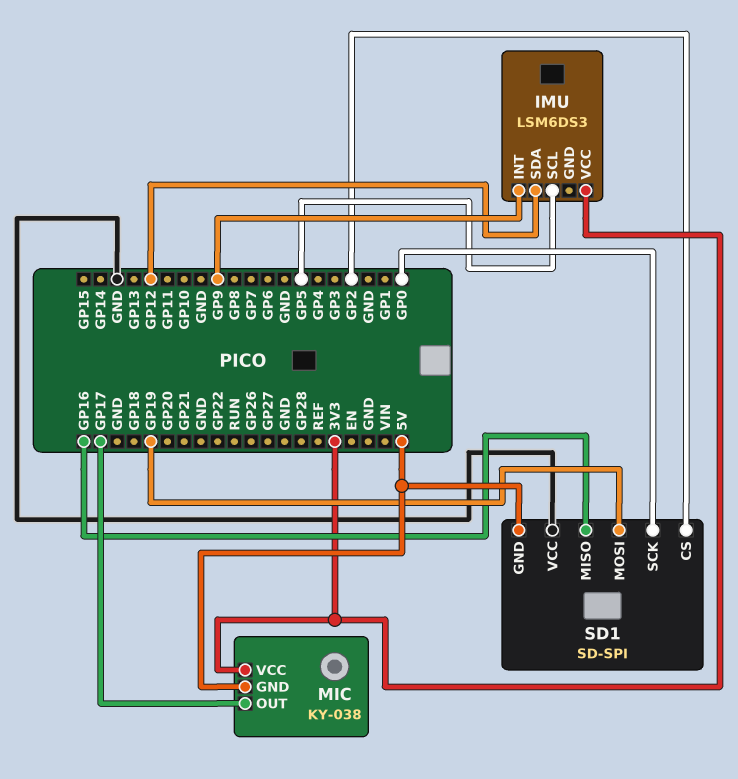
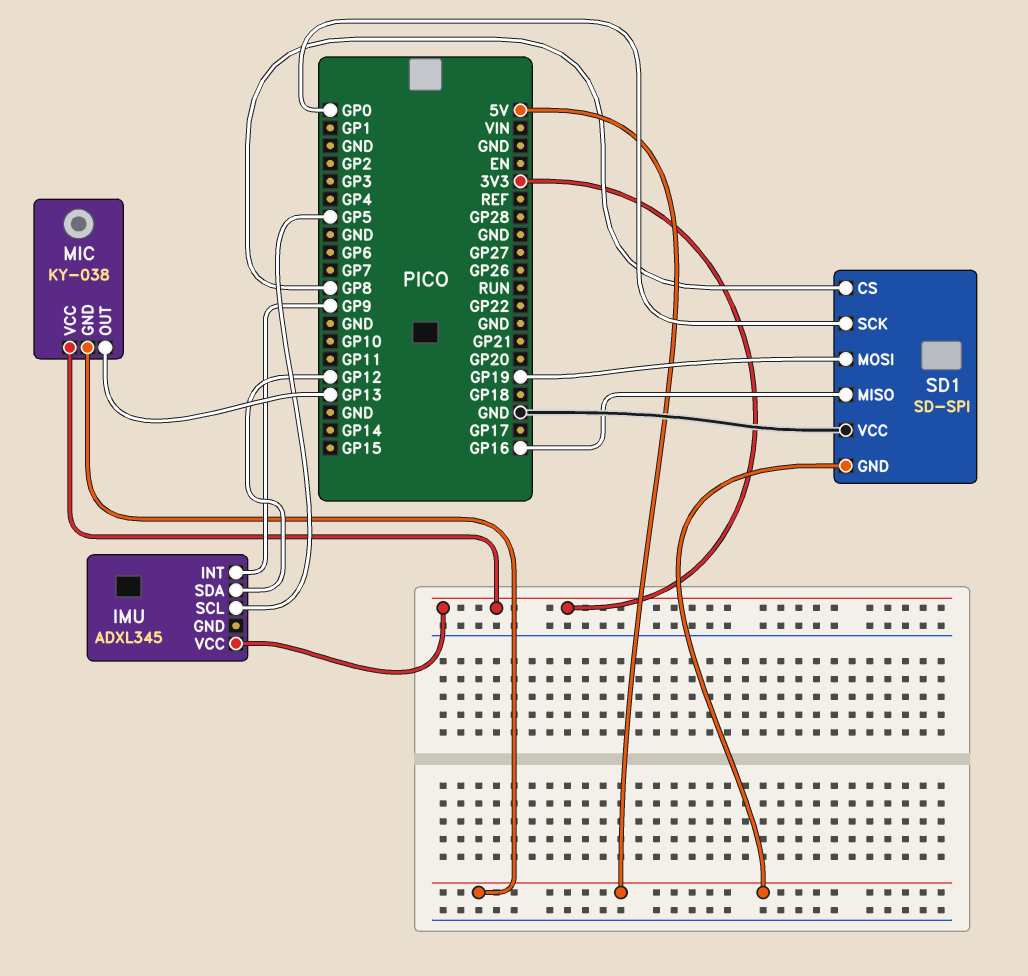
IMU: LSM6DS3 -> ADXL345
MIC pin OUT: GP17 -> GP13
SD1 pin CS: GP2 -> GP8

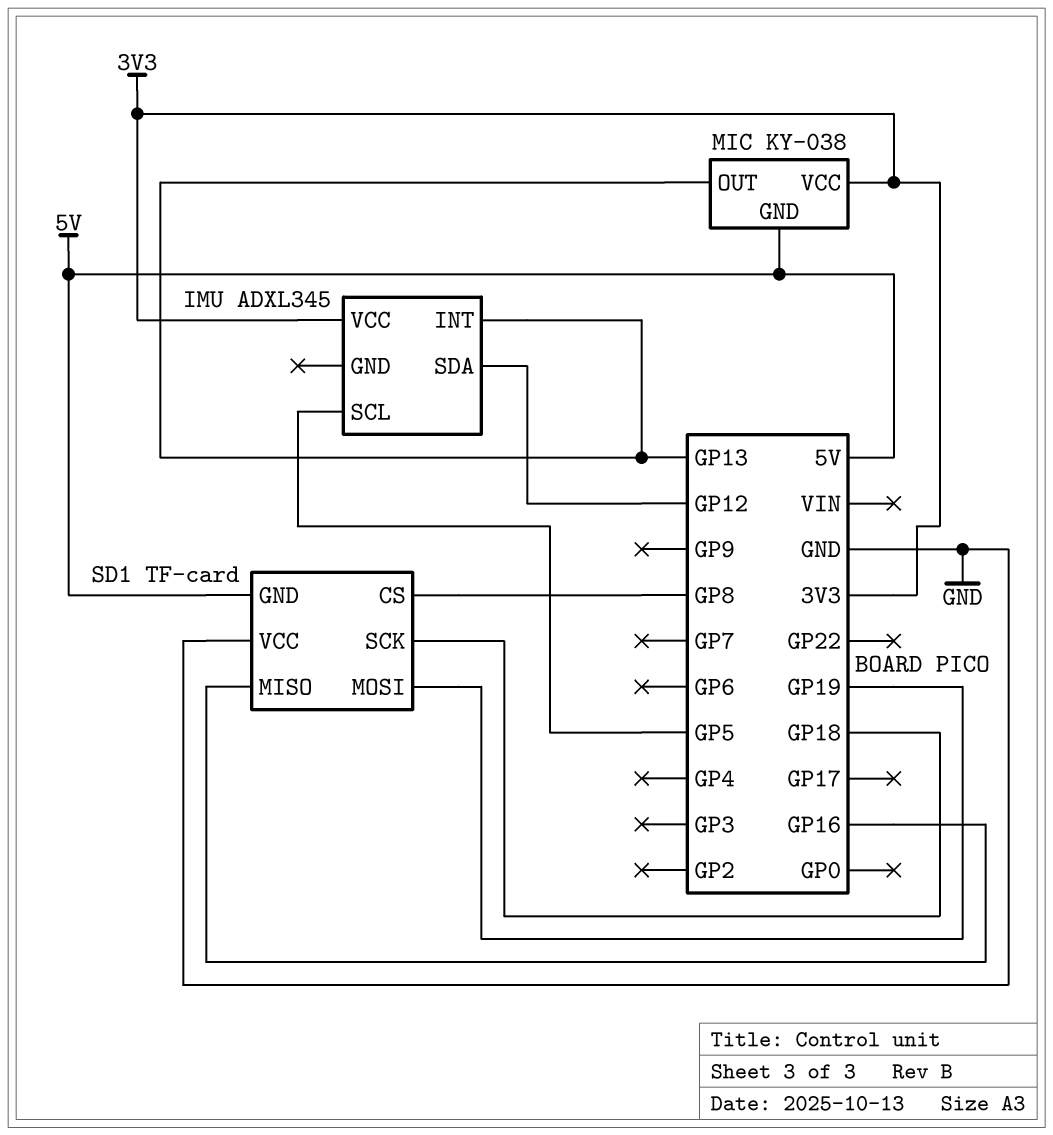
IMU pin INT: GP9 -> GP13
SD1: SD-SPI -> TF-card
SD1 pin SCK: GP0 -> GP18

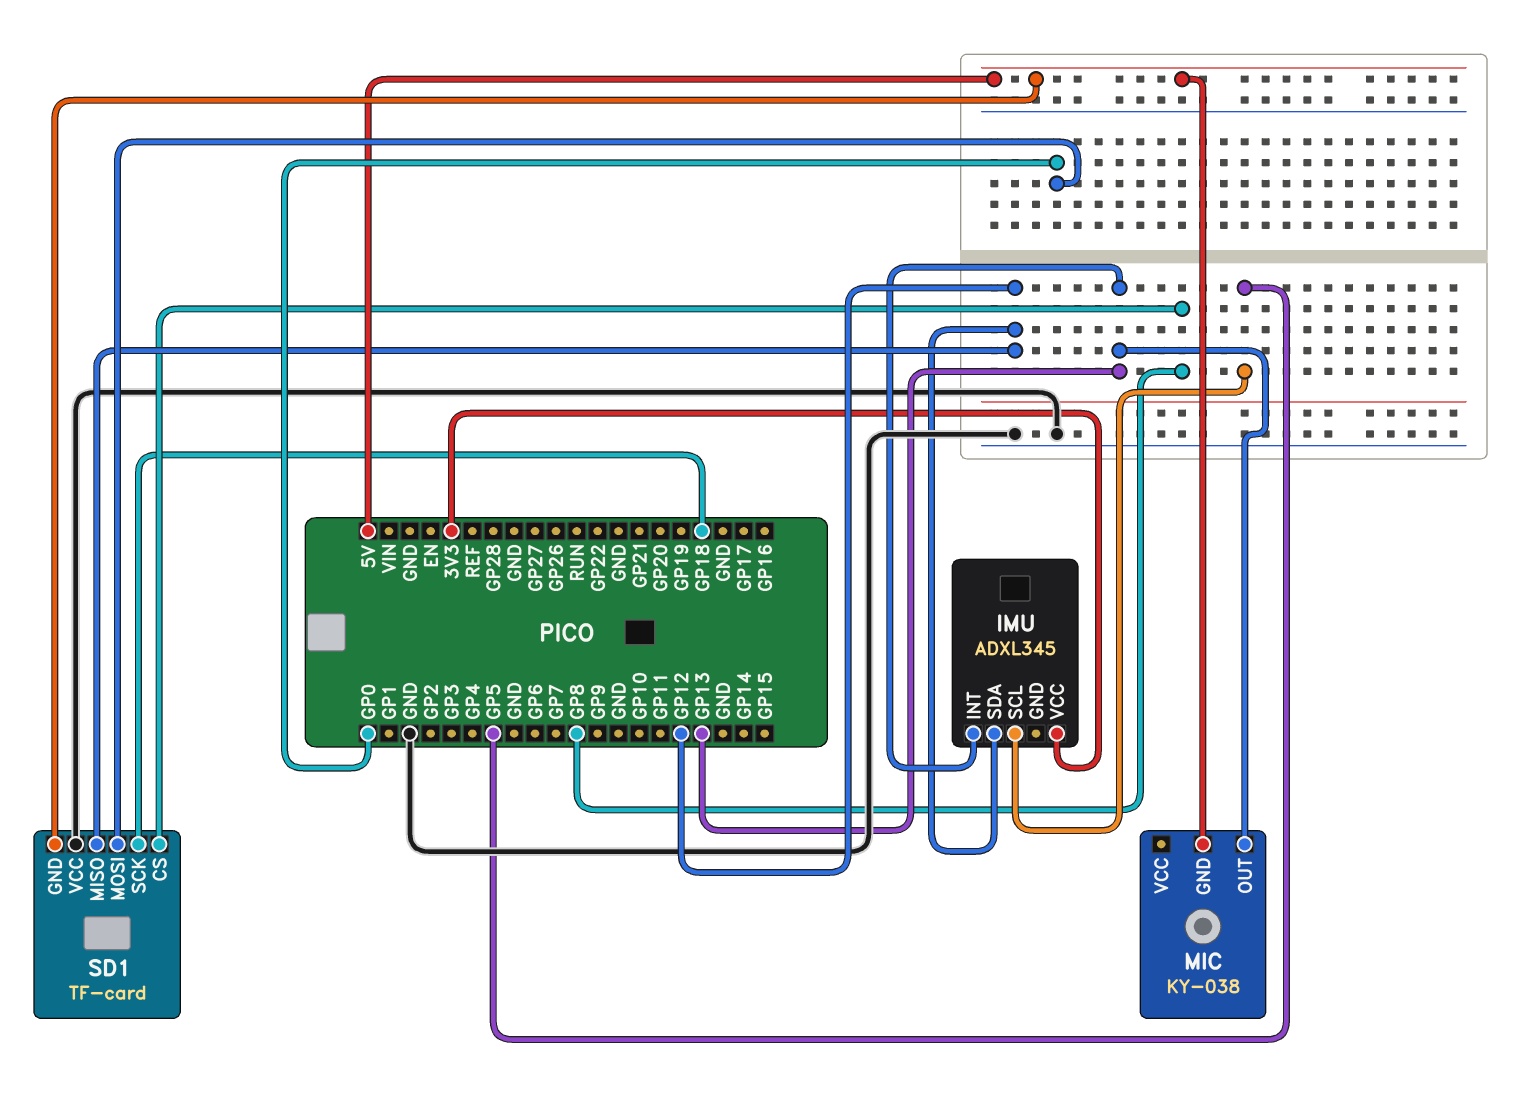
MIC pin VCC: 3V3 -> none
SD1 pin MISO: GP16 -> GP12
SD1 pin MOSI: GP19 -> GP0

